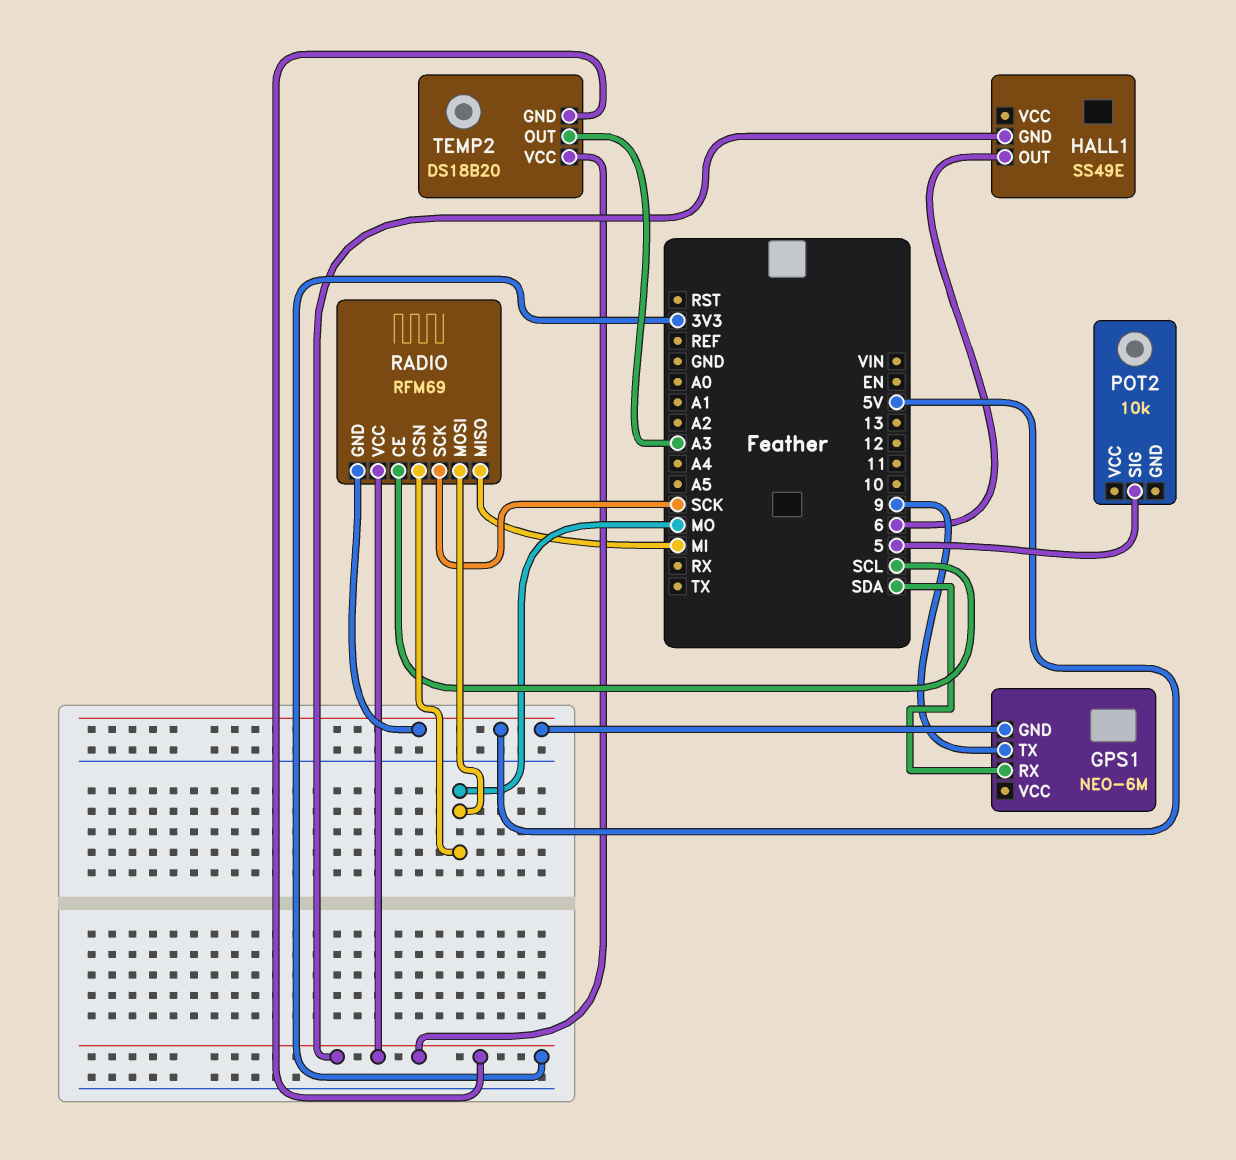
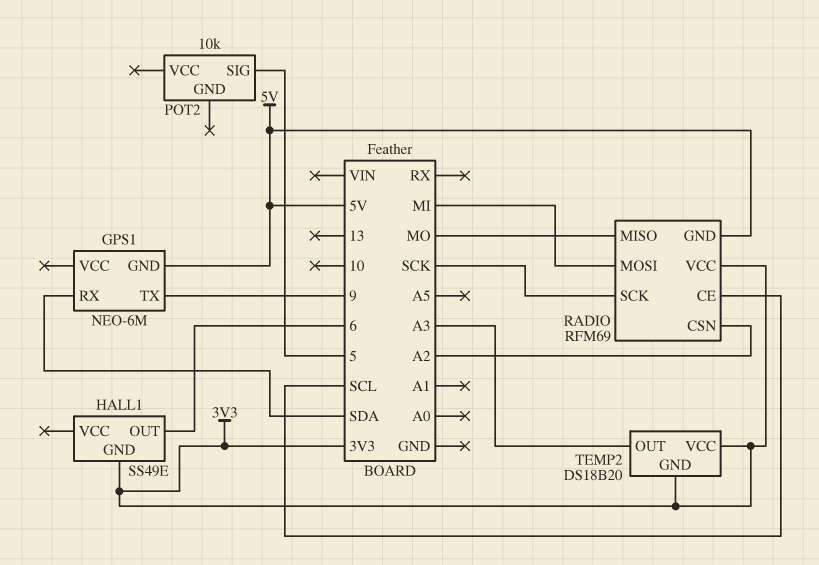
RADIO pin CSN: MO -> A2
RADIO pin MISO: MI -> MO
RADIO pin MOSI: MO -> MI

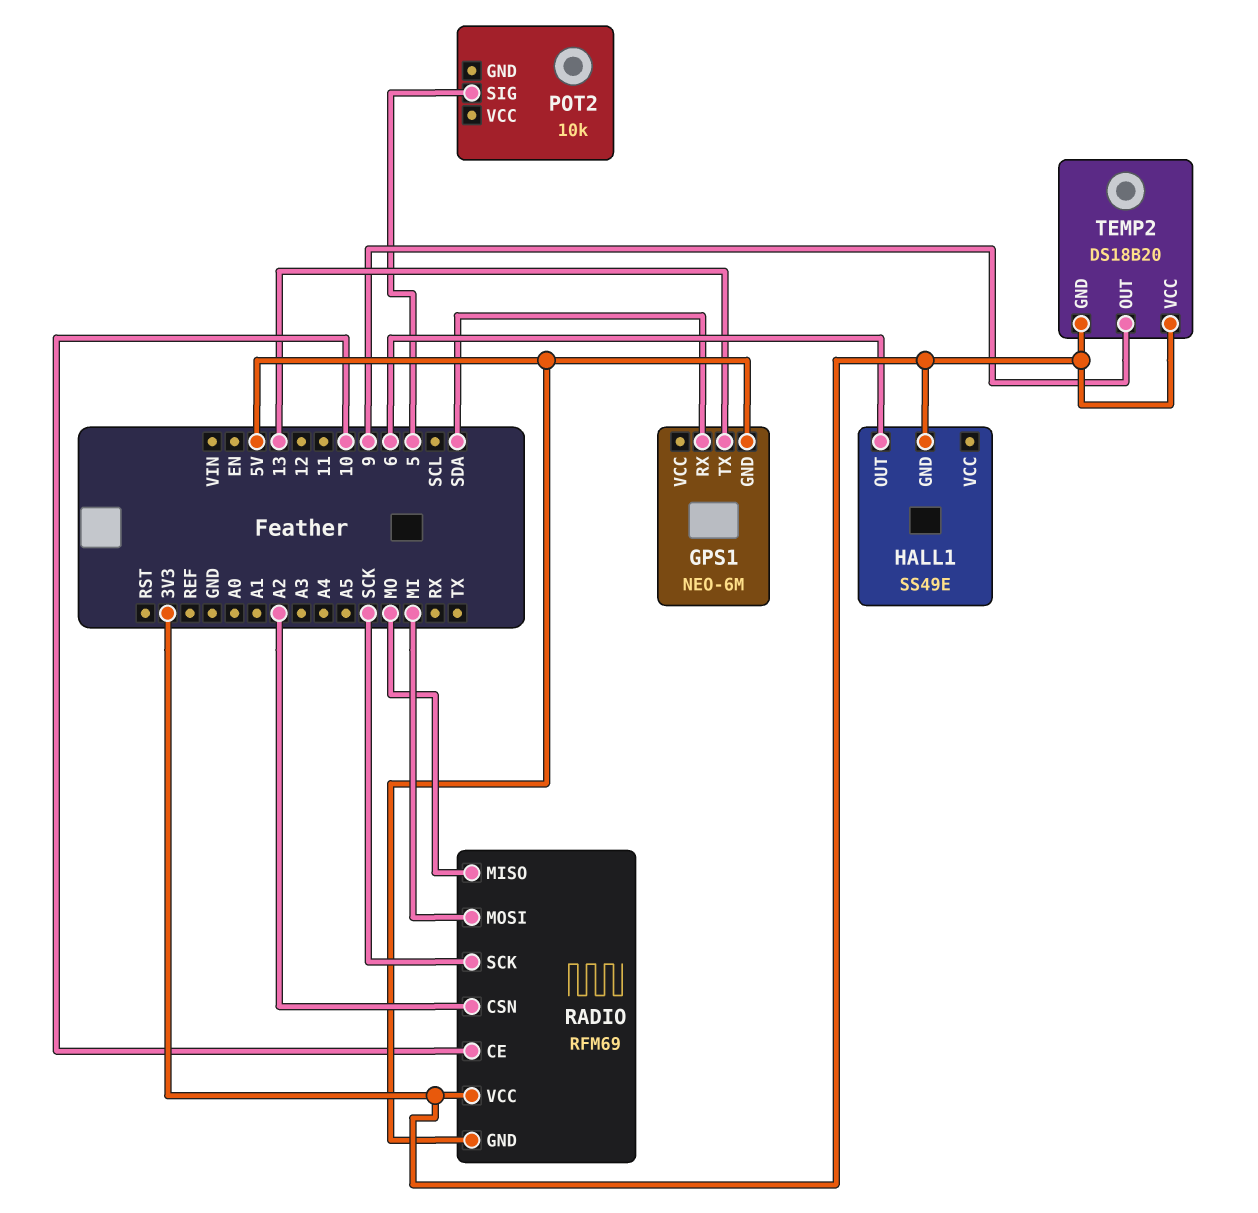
GPS1 pin TX: 9 -> 13
RADIO pin CE: SCL -> 10
TEMP2 pin OUT: A3 -> 9

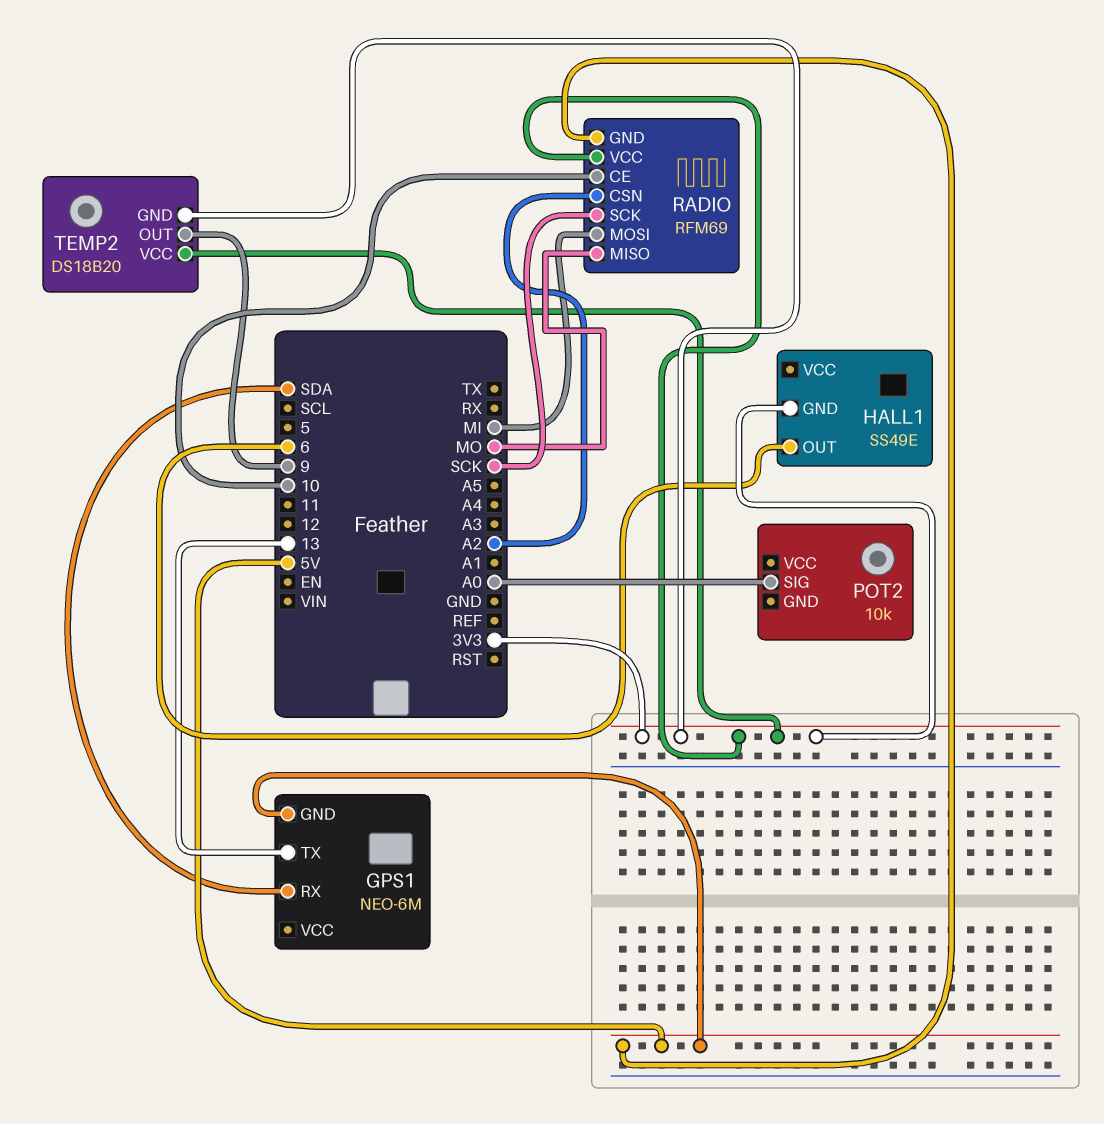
POT2 pin SIG: 5 -> A0

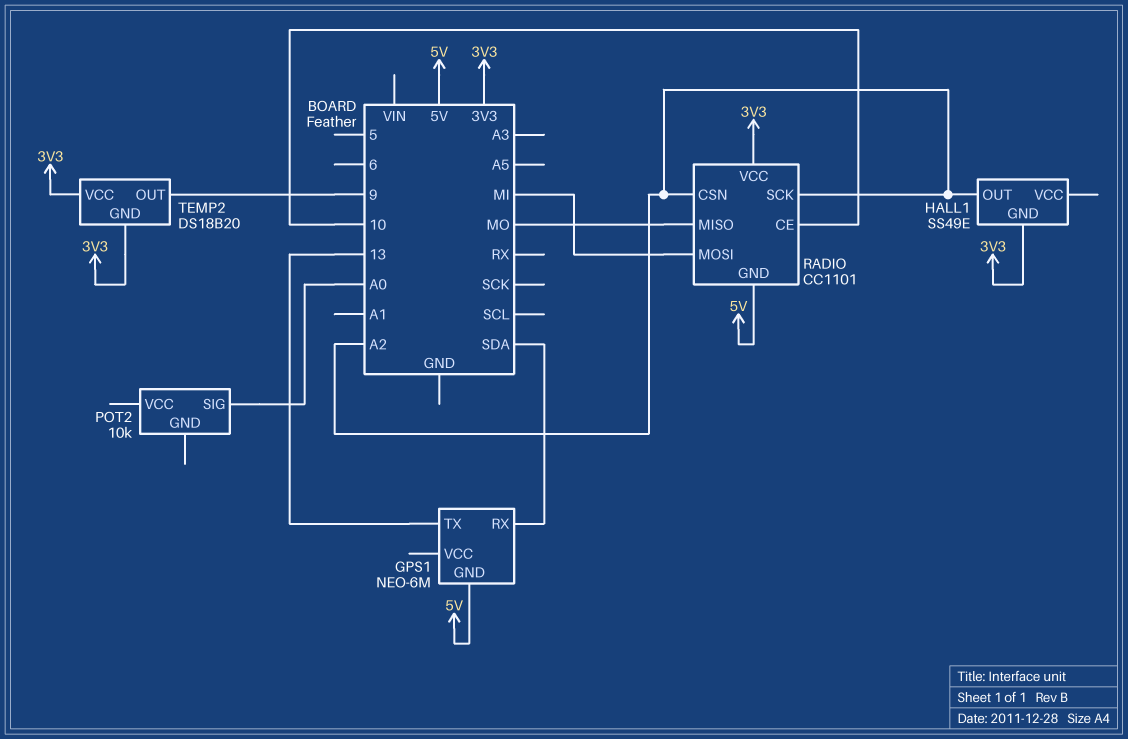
HALL1 pin OUT: 6 -> A2
RADIO: RFM69 -> CC1101
RADIO pin SCK: SCK -> A2

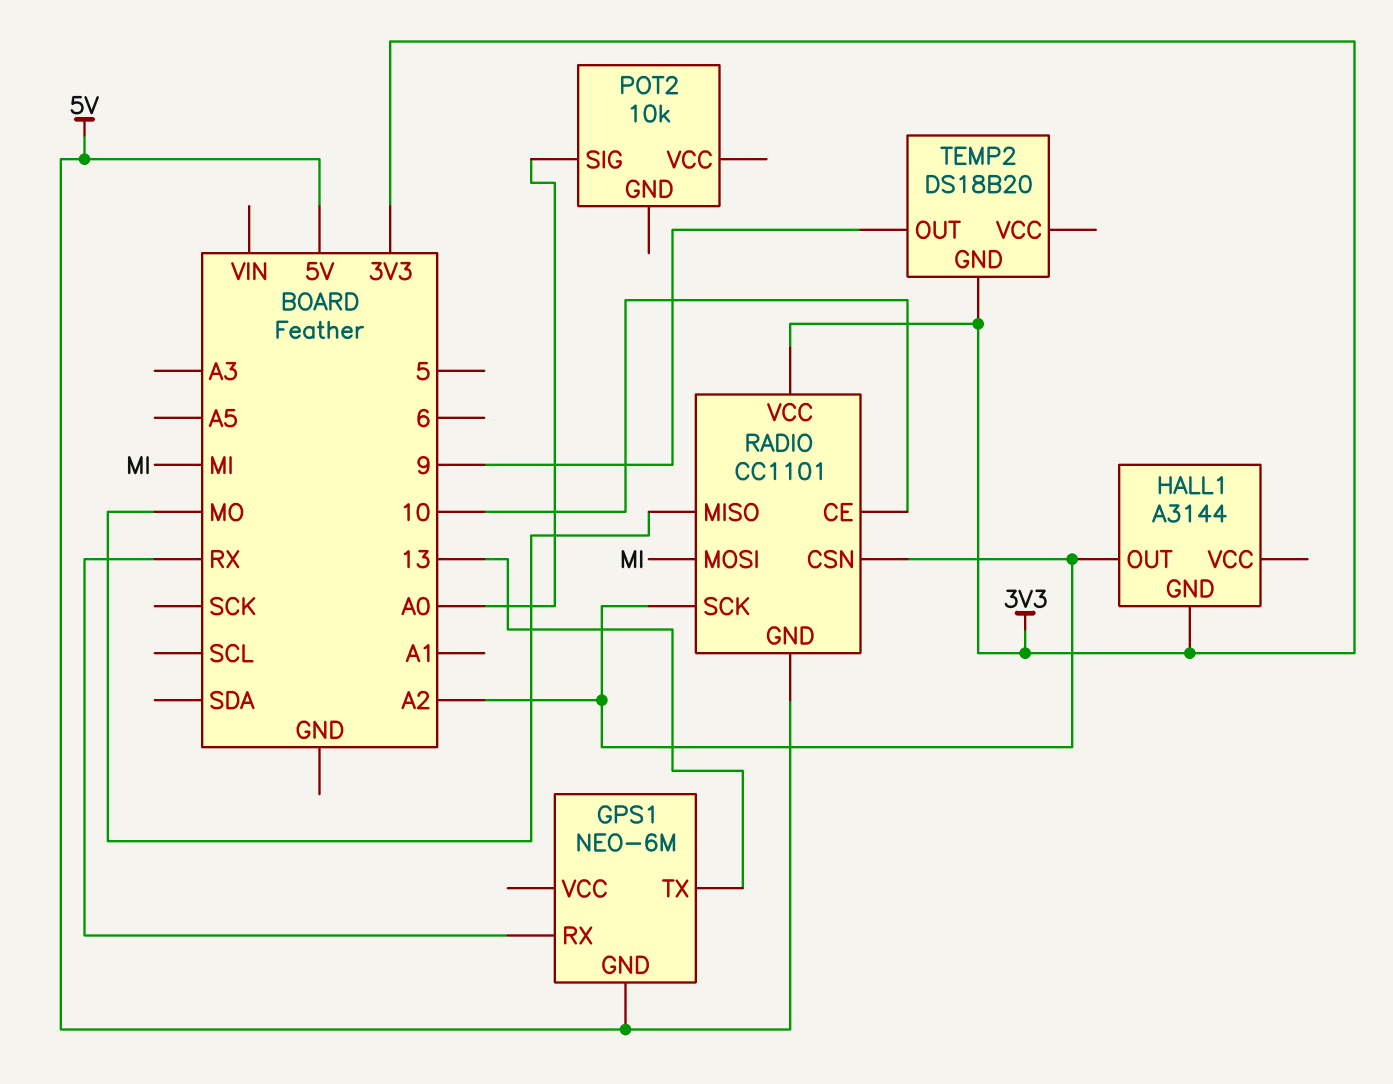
GPS1 pin RX: SDA -> RX
HALL1: SS49E -> A3144
TEMP2 pin VCC: 3V3 -> none

